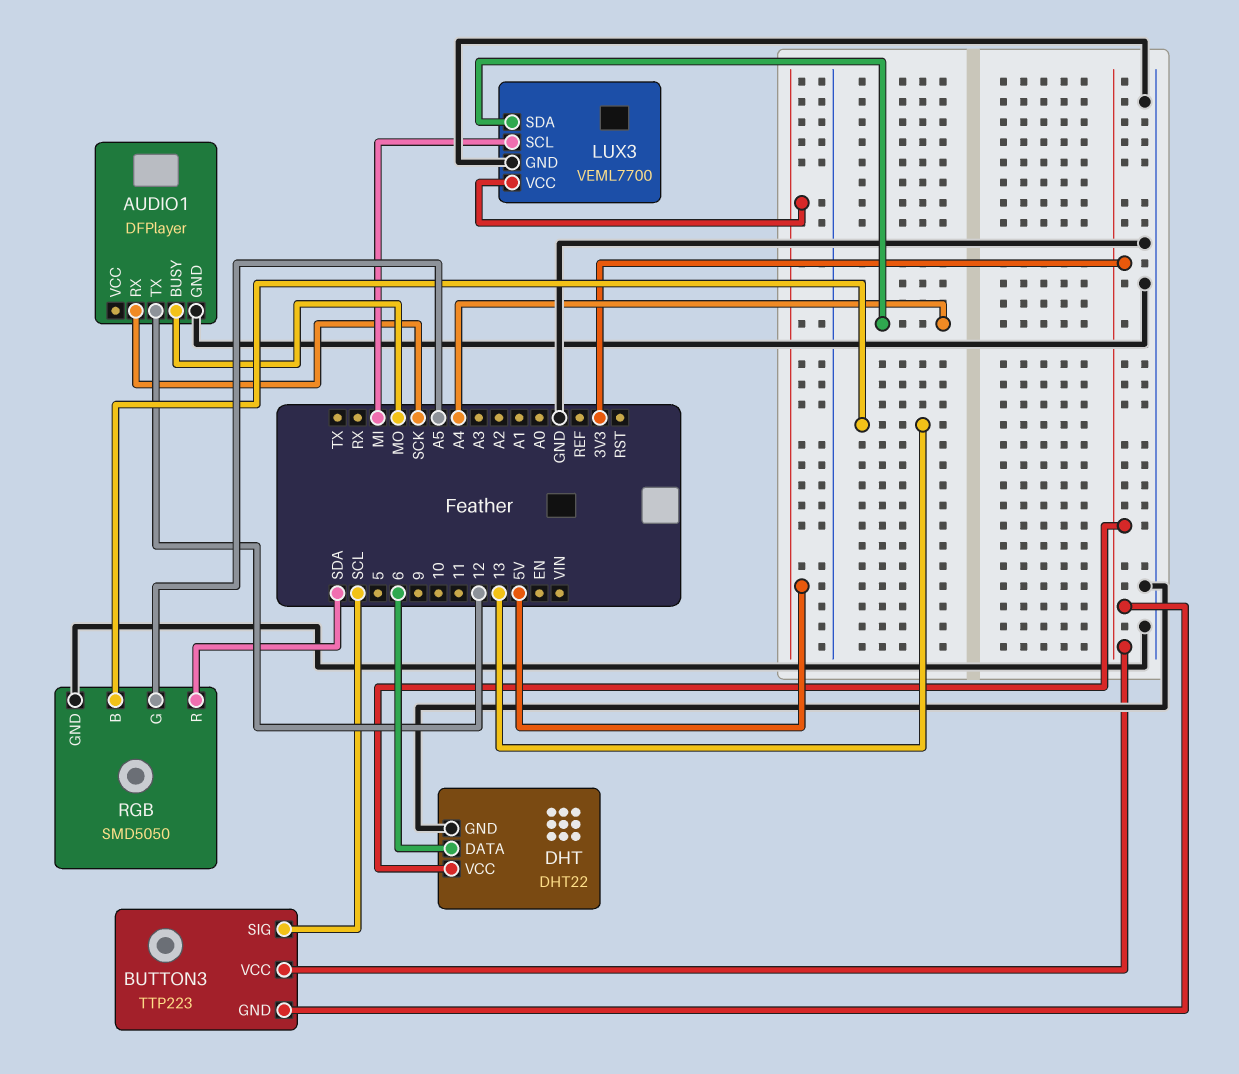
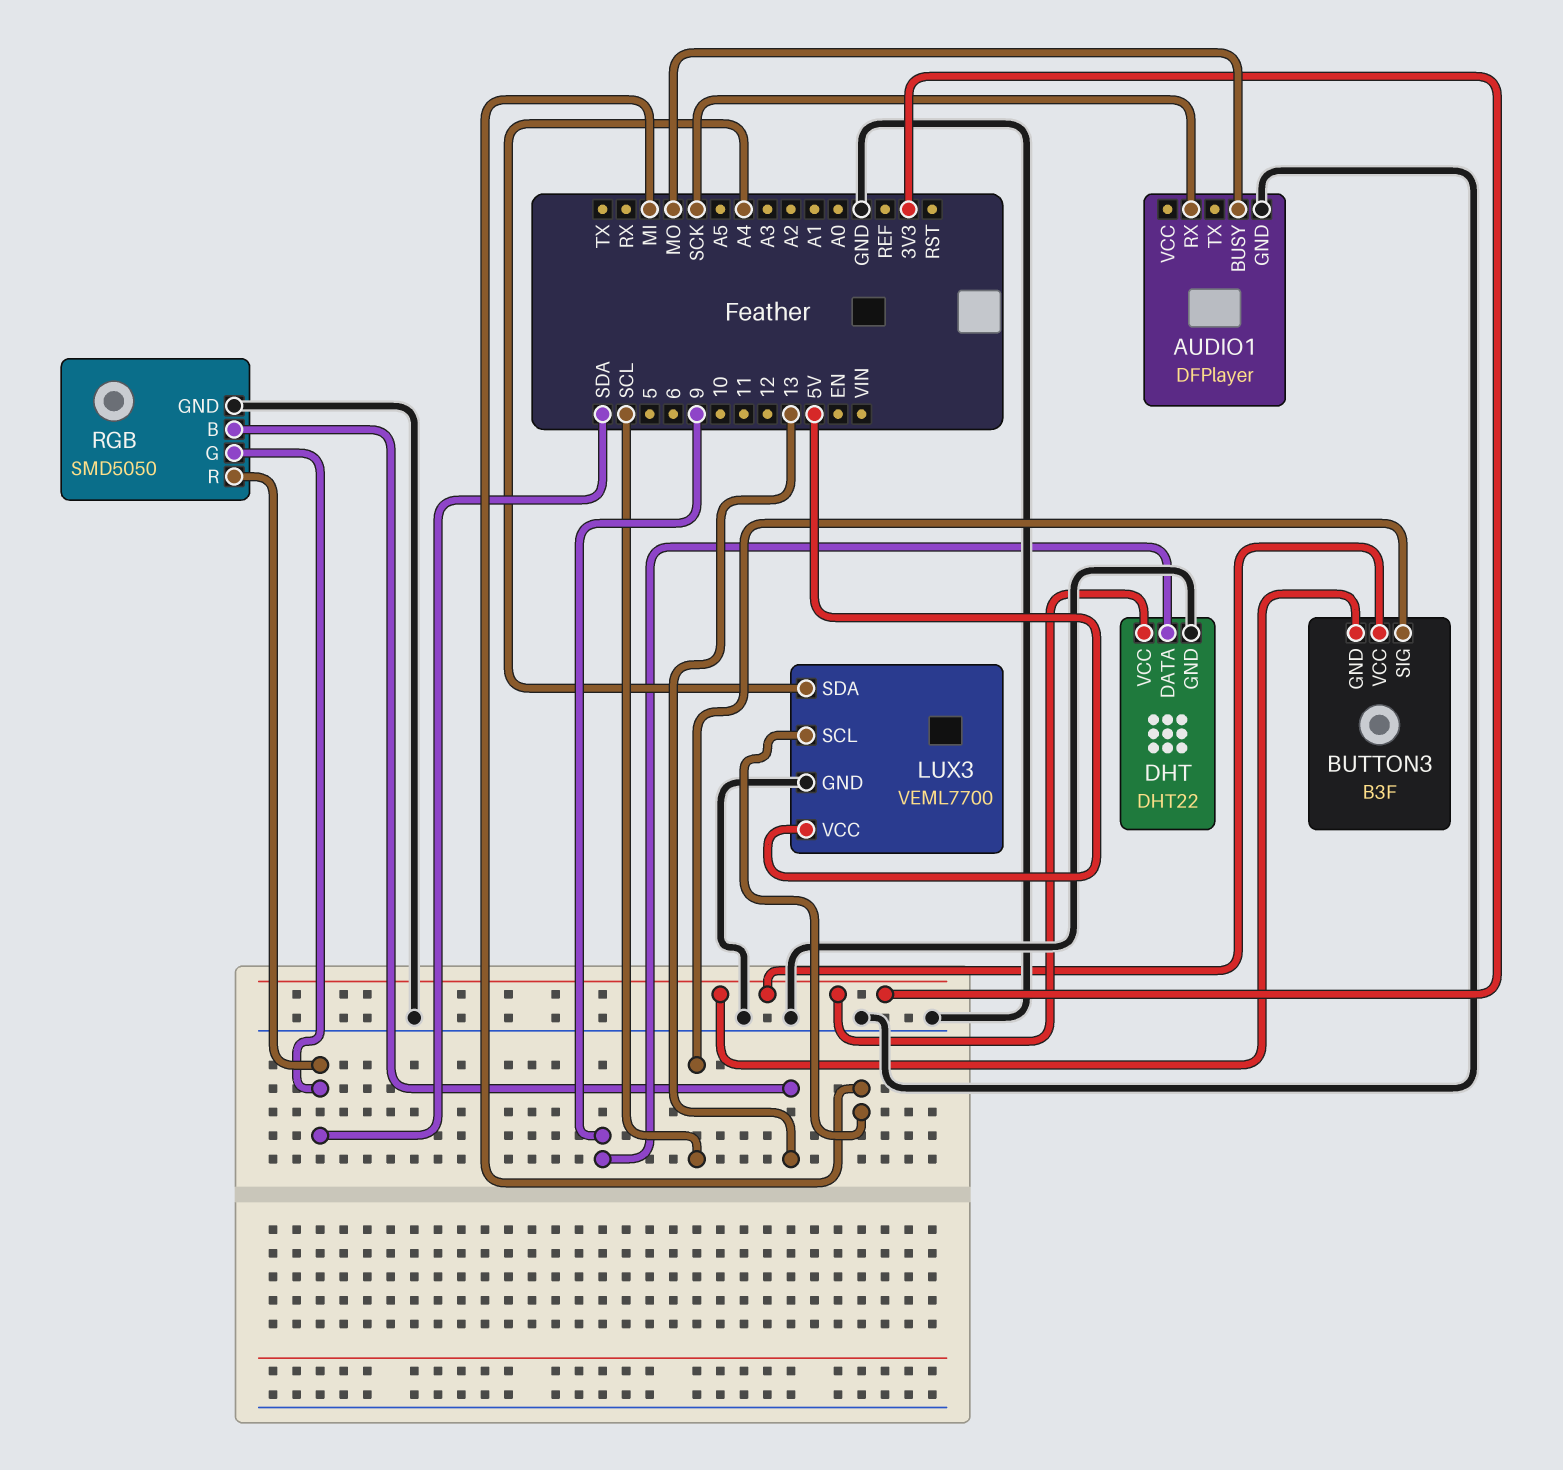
AUDIO1 pin TX: 12 -> none
BUTTON3: TTP223 -> B3F
DHT pin DATA: 6 -> 9
RGB pin G: A5 -> SDA

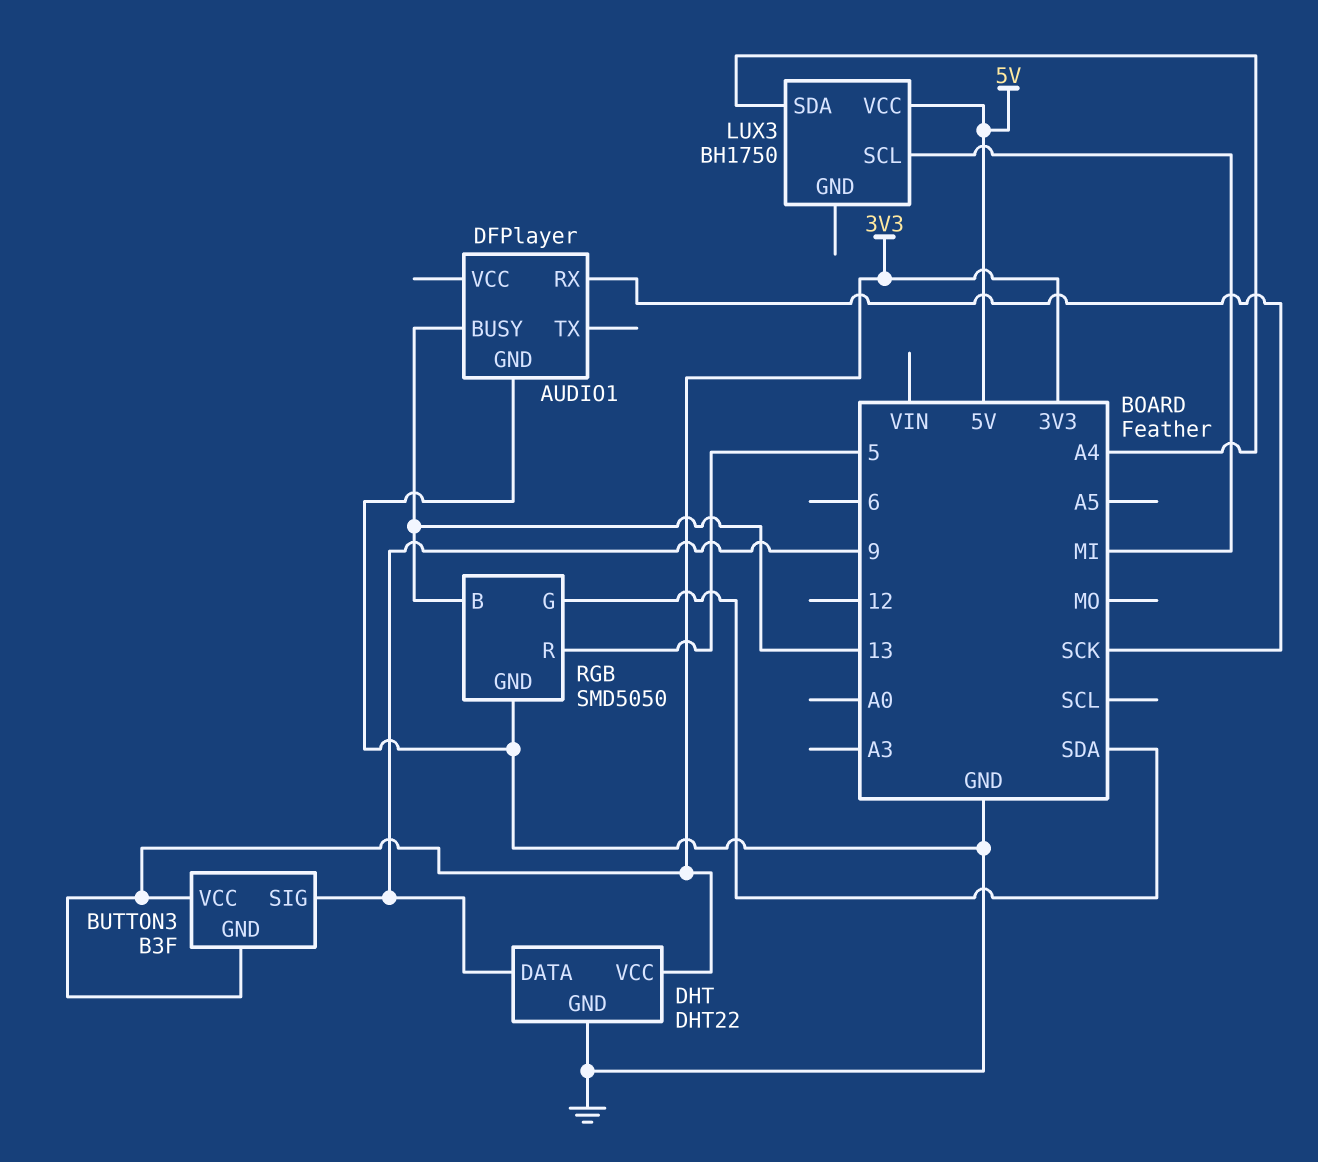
AUDIO1 pin BUSY: MO -> 13
BUTTON3 pin SIG: SCL -> 9
LUX3: VEML7700 -> BH1750
LUX3 pin GND: GND -> none
RGB pin R: SDA -> 5

